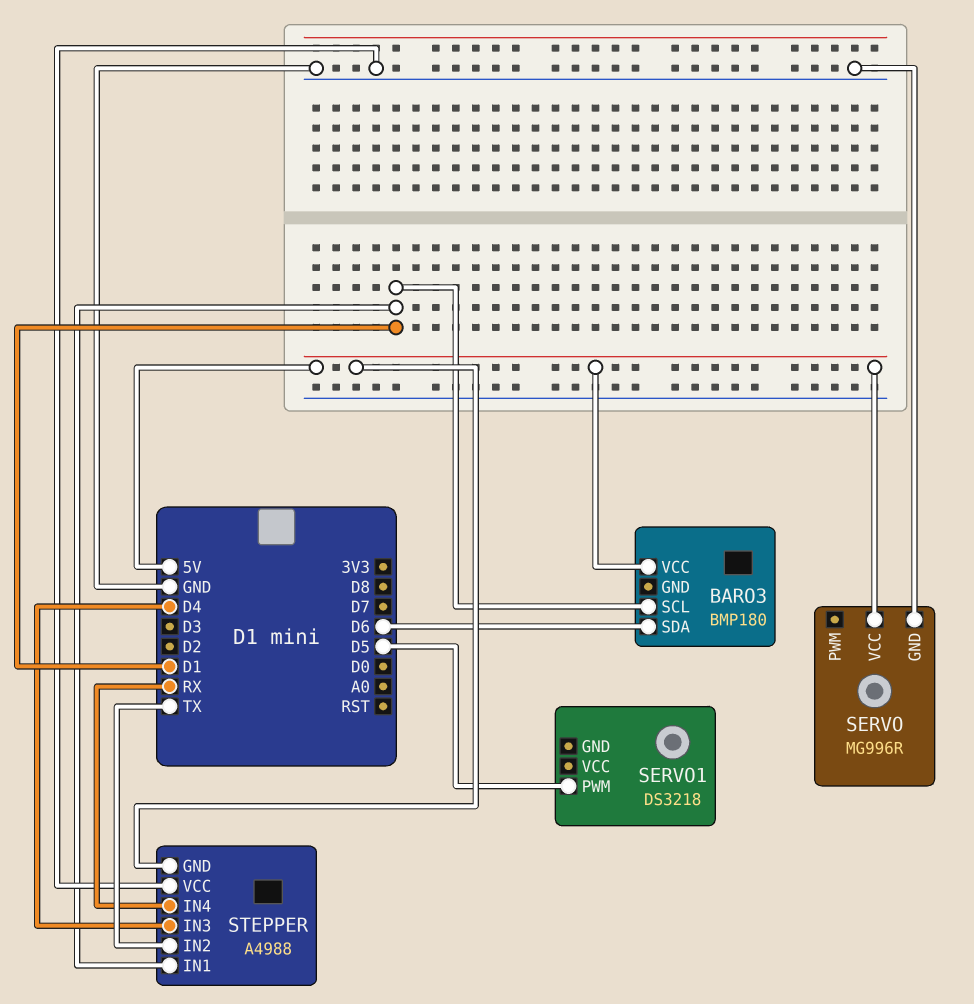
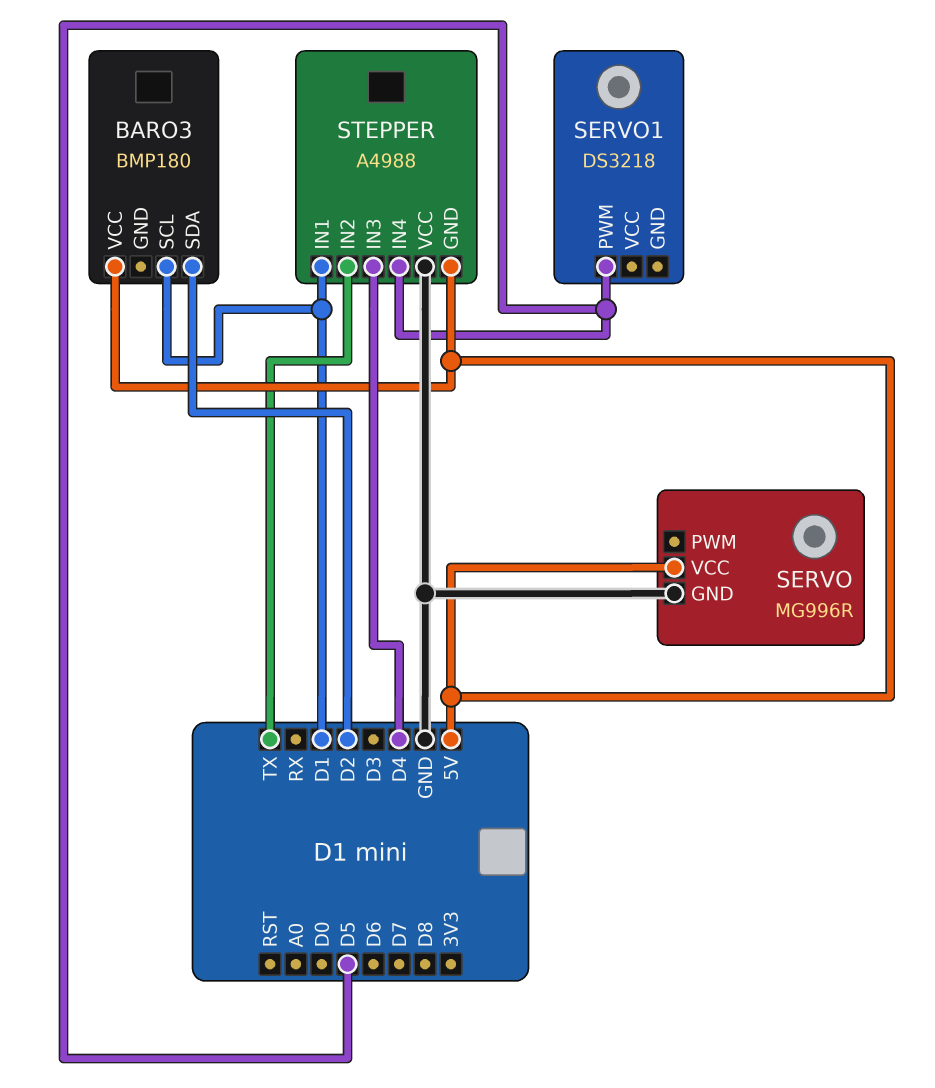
BARO3 pin SDA: D6 -> D2
STEPPER pin IN4: RX -> D5

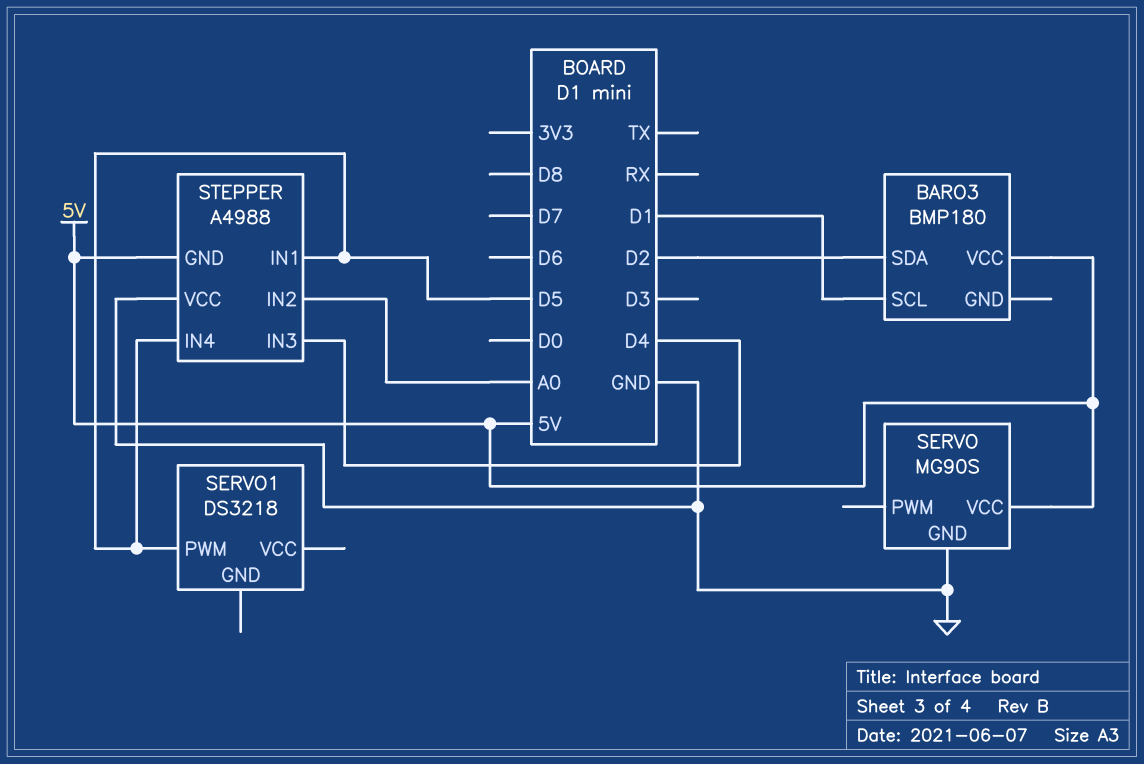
SERVO: MG996R -> MG90S
STEPPER pin IN1: D1 -> D5
STEPPER pin IN2: TX -> A0

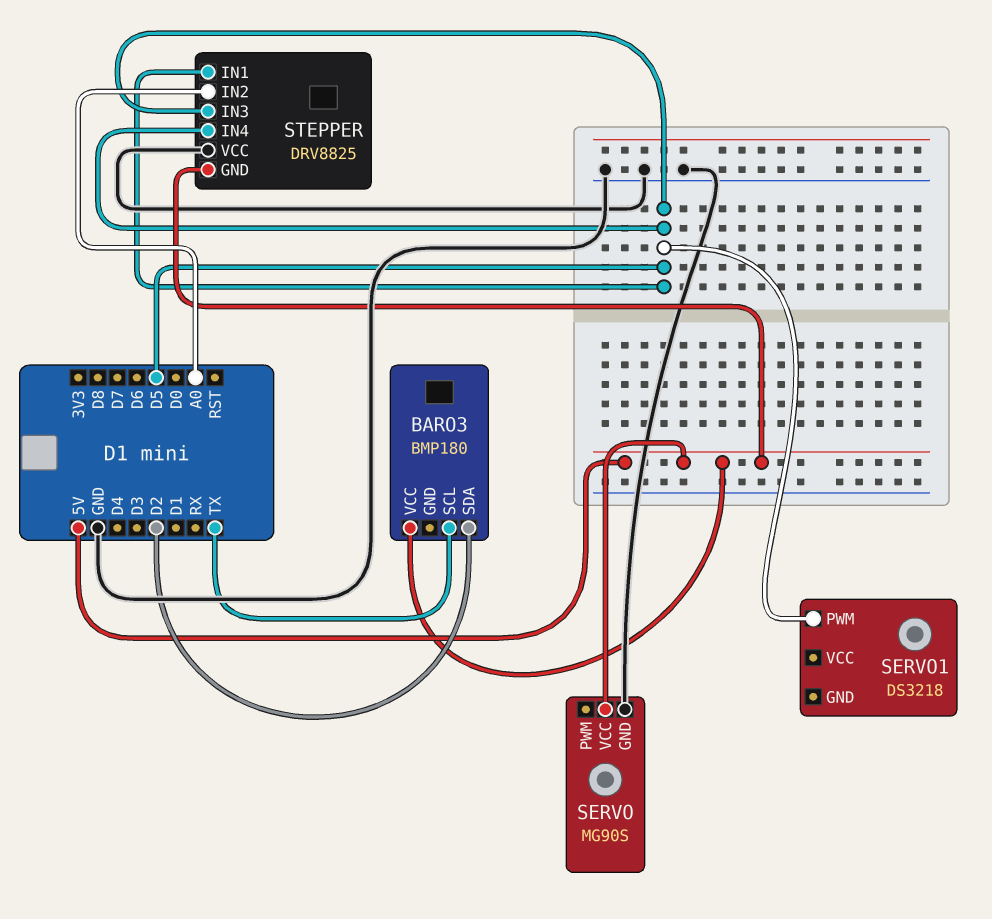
BARO3 pin SCL: D1 -> TX
STEPPER: A4988 -> DRV8825
STEPPER pin IN3: D4 -> D5

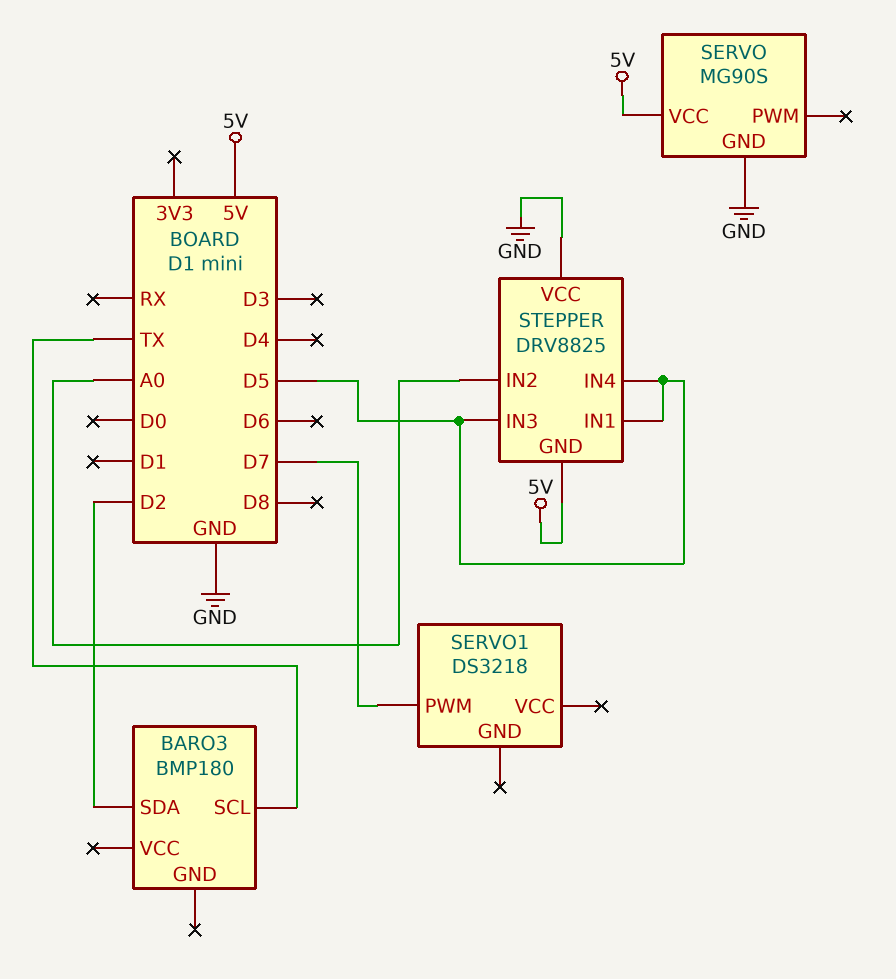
BARO3 pin VCC: 5V -> none
SERVO1 pin PWM: D5 -> D7

